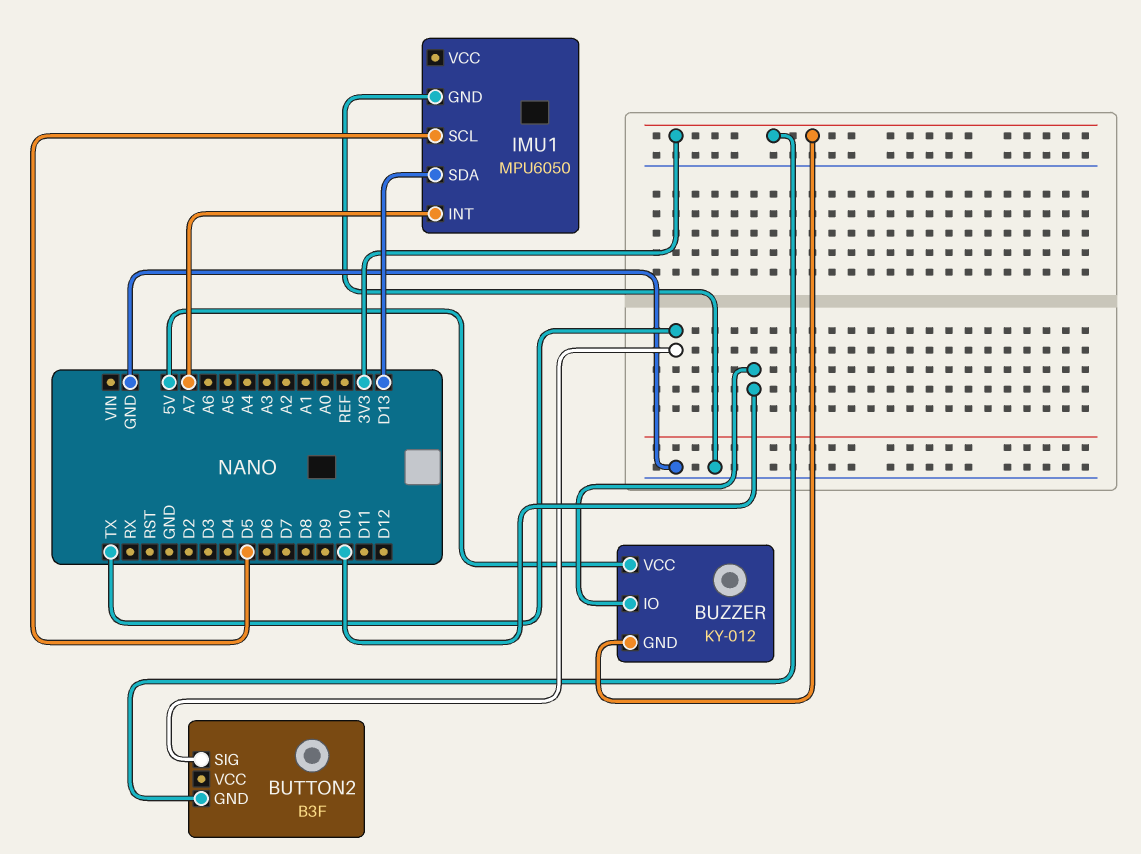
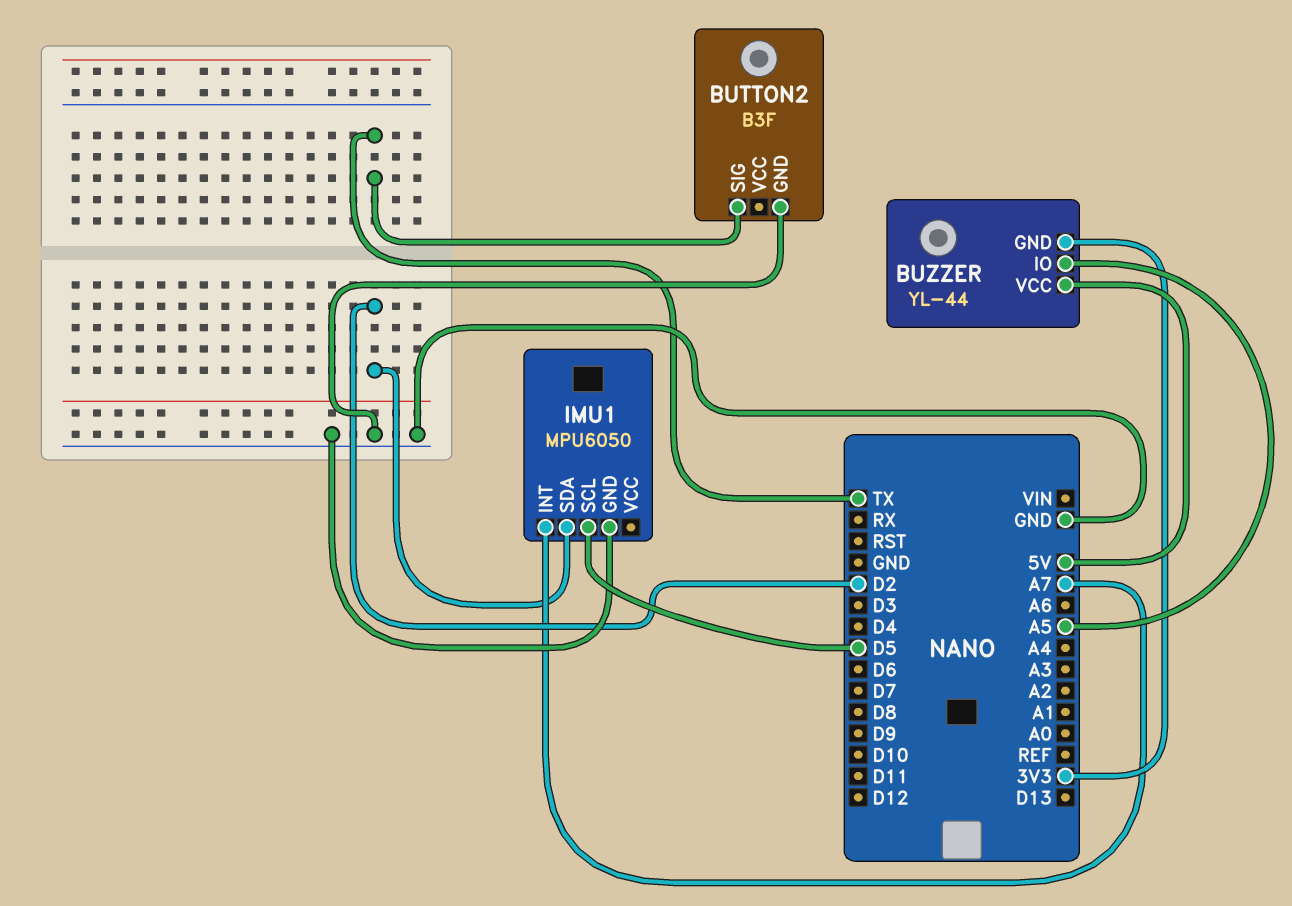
BUTTON2 pin GND: 3V3 -> GND
BUZZER: KY-012 -> YL-44
BUZZER pin IO: D10 -> A5
IMU1 pin SDA: D13 -> D2

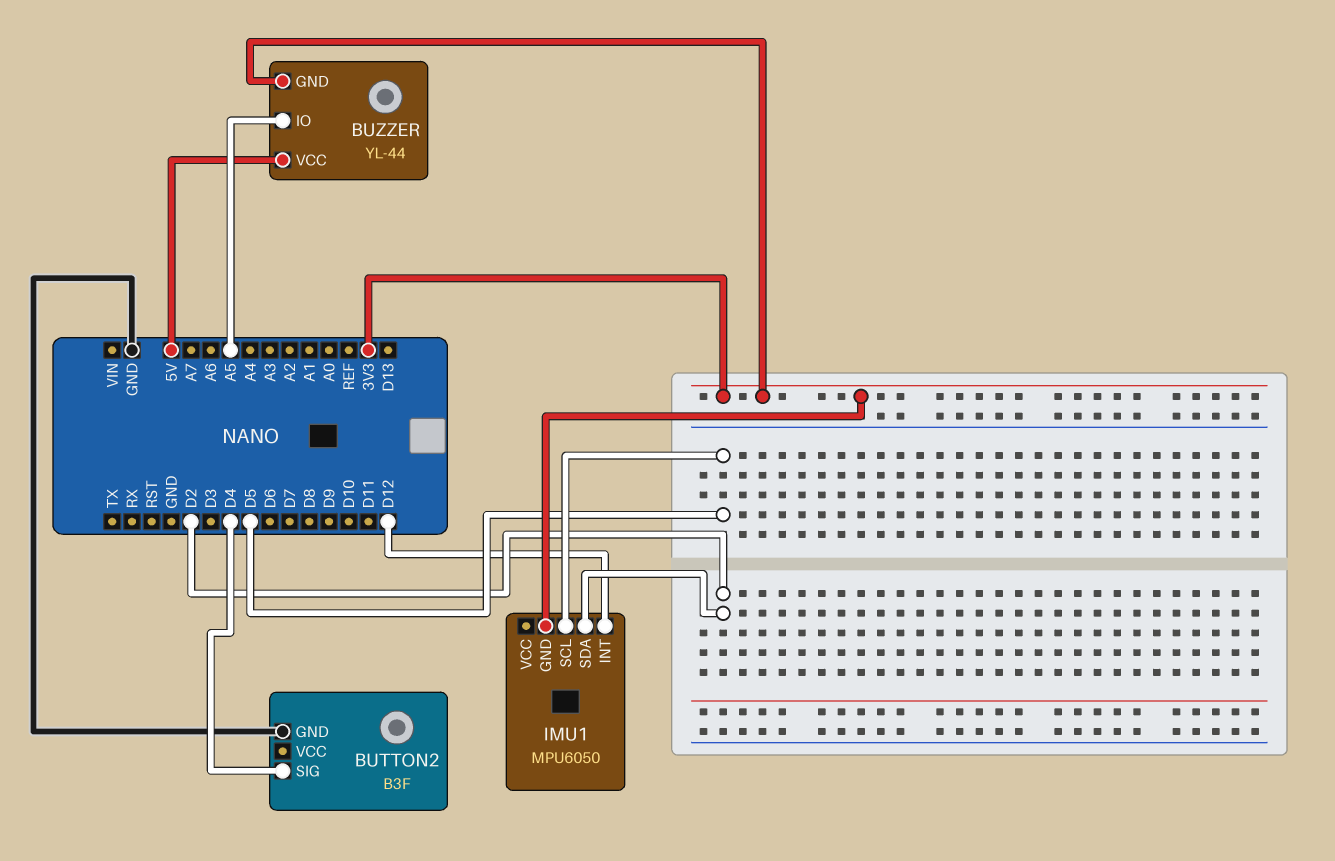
BUTTON2 pin SIG: TX -> D4
IMU1 pin GND: GND -> 3V3
IMU1 pin INT: A7 -> D12

